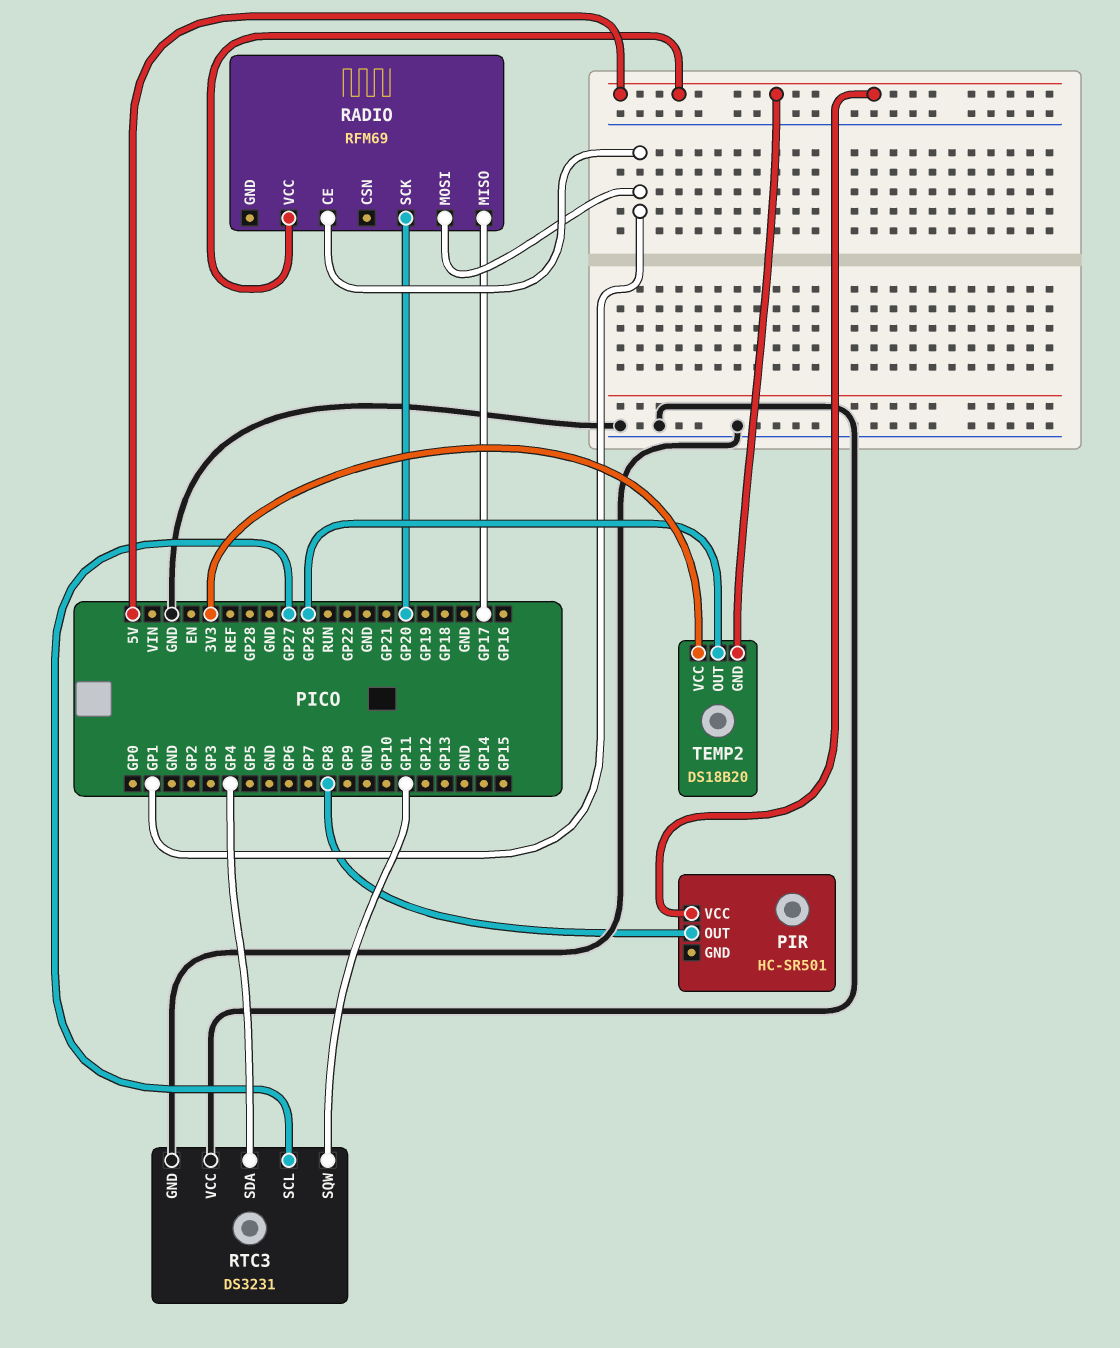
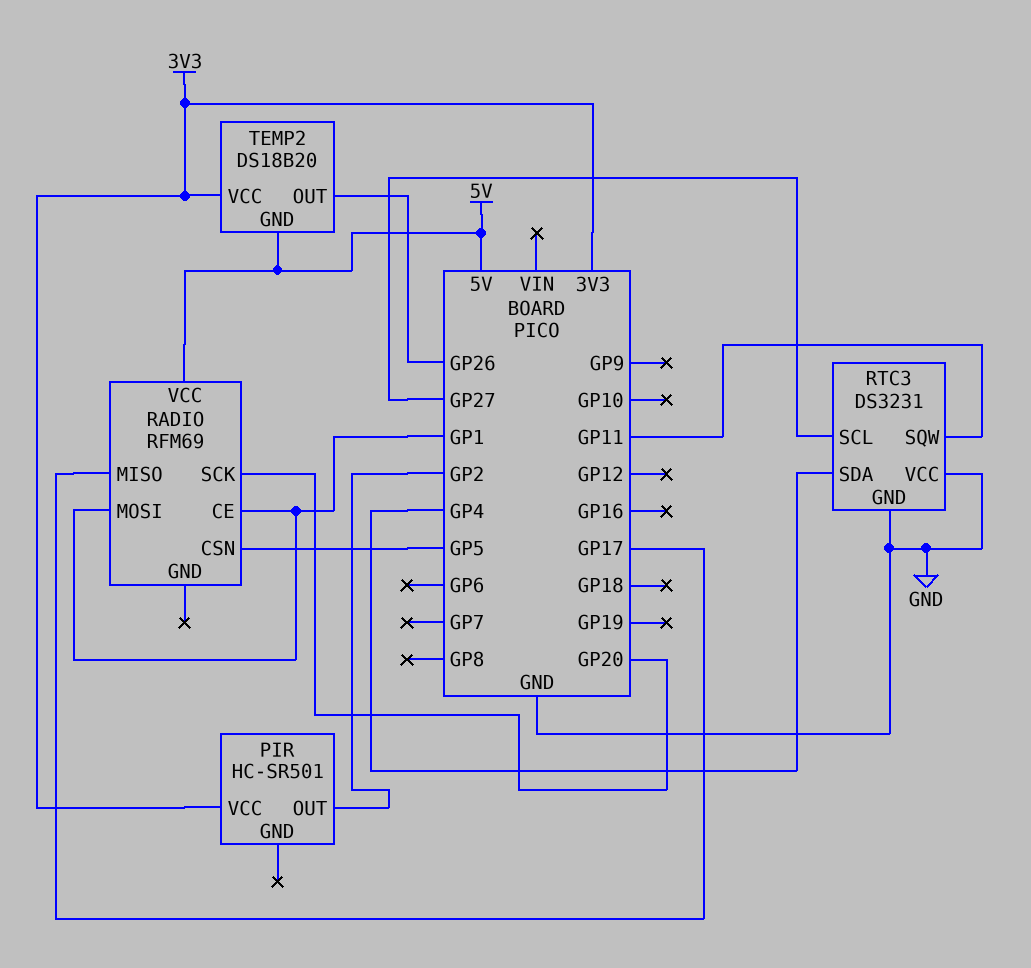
PIR pin OUT: GP8 -> GP2
PIR pin VCC: 5V -> 3V3
RADIO pin CSN: none -> GP5

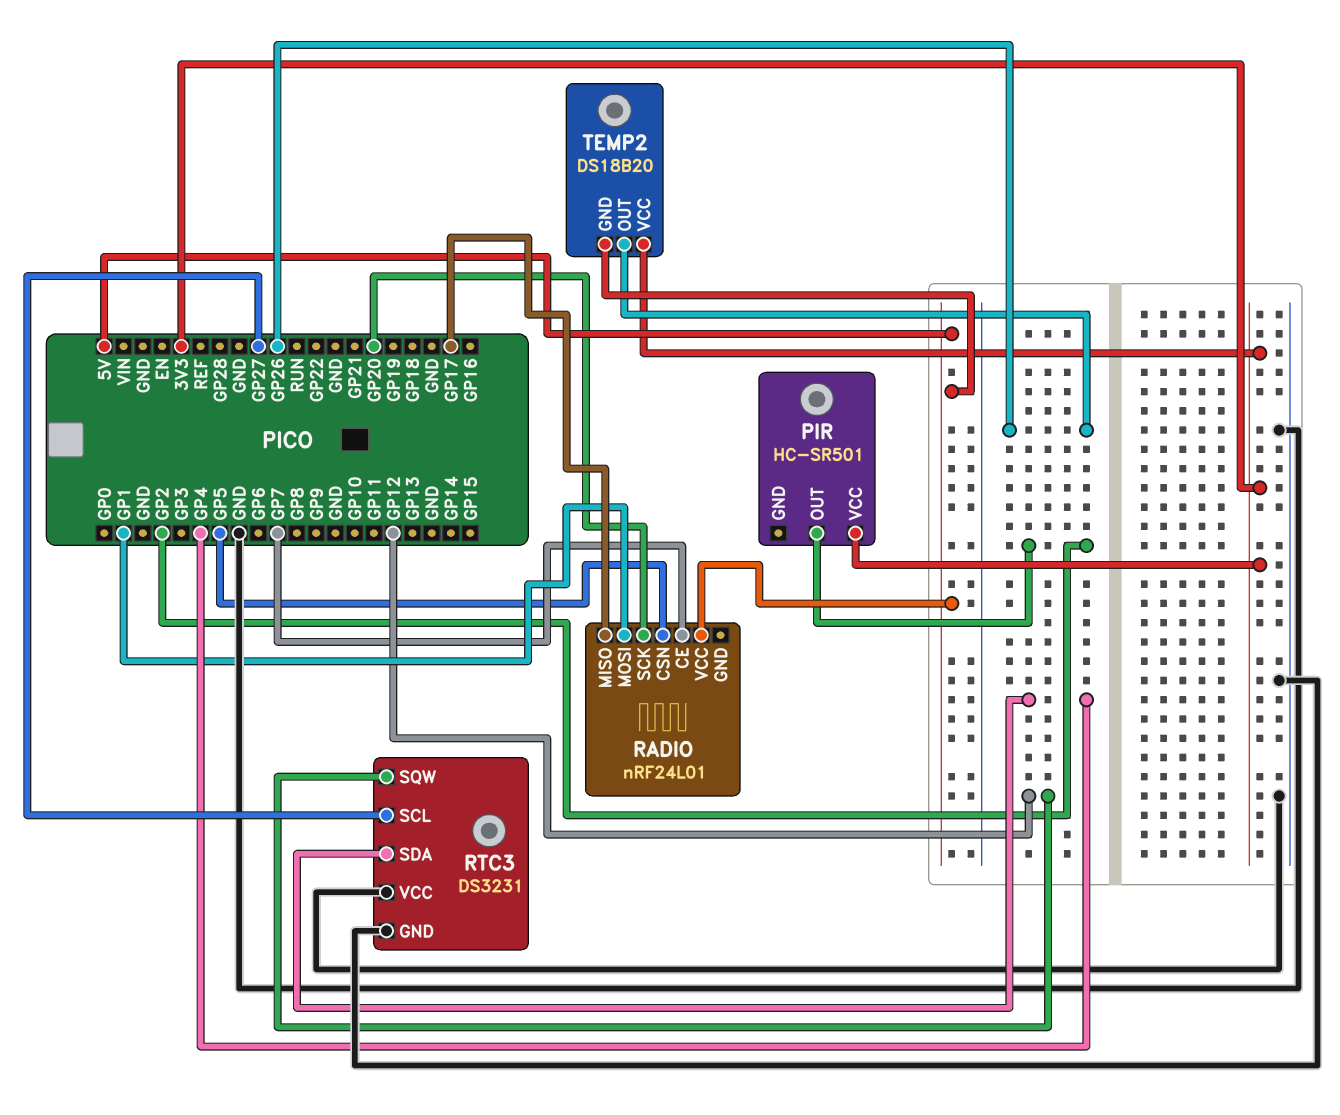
RADIO: RFM69 -> nRF24L01
RADIO pin CE: GP1 -> GP7
RTC3 pin SQW: GP11 -> GP12

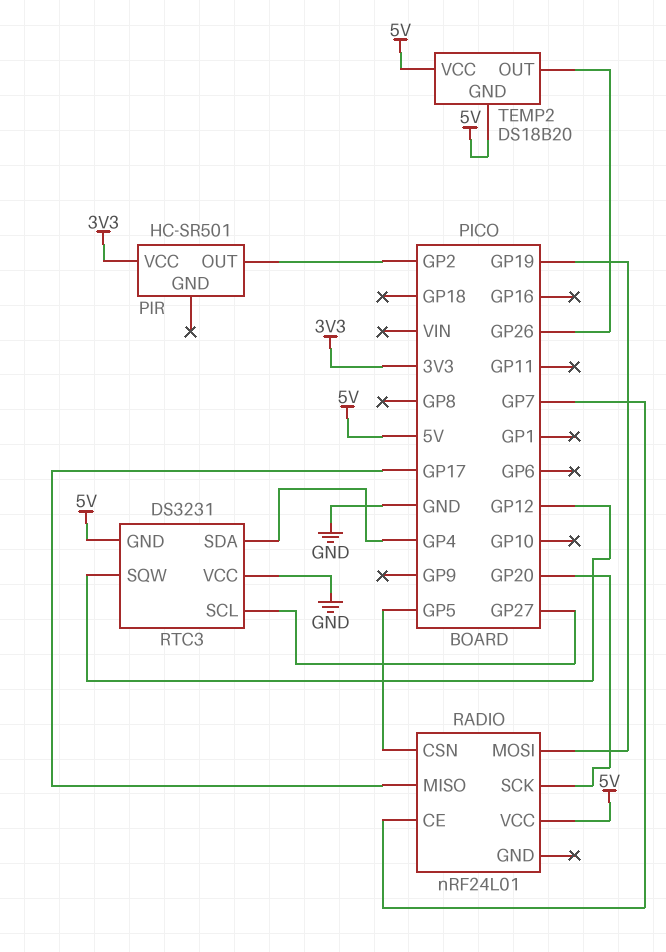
RADIO pin MOSI: GP1 -> GP19
RTC3 pin GND: GND -> 5V
TEMP2 pin VCC: 3V3 -> 5V

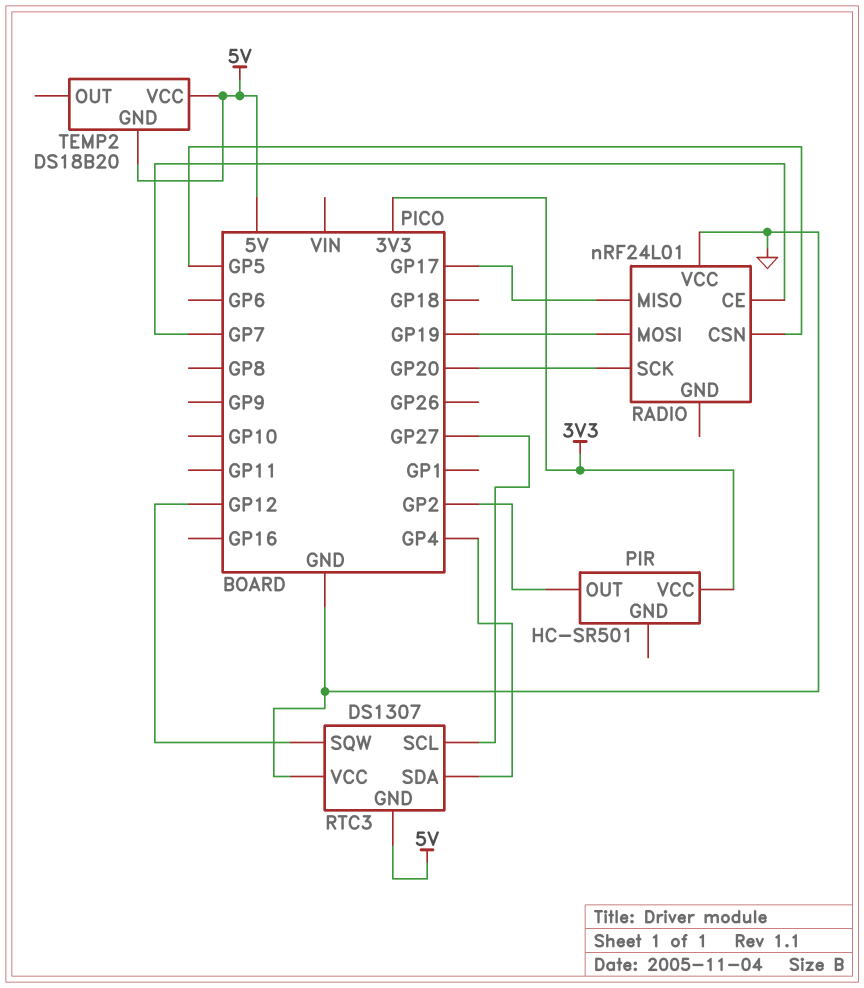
RADIO pin VCC: 5V -> GND
RTC3: DS3231 -> DS1307
TEMP2 pin OUT: GP26 -> none

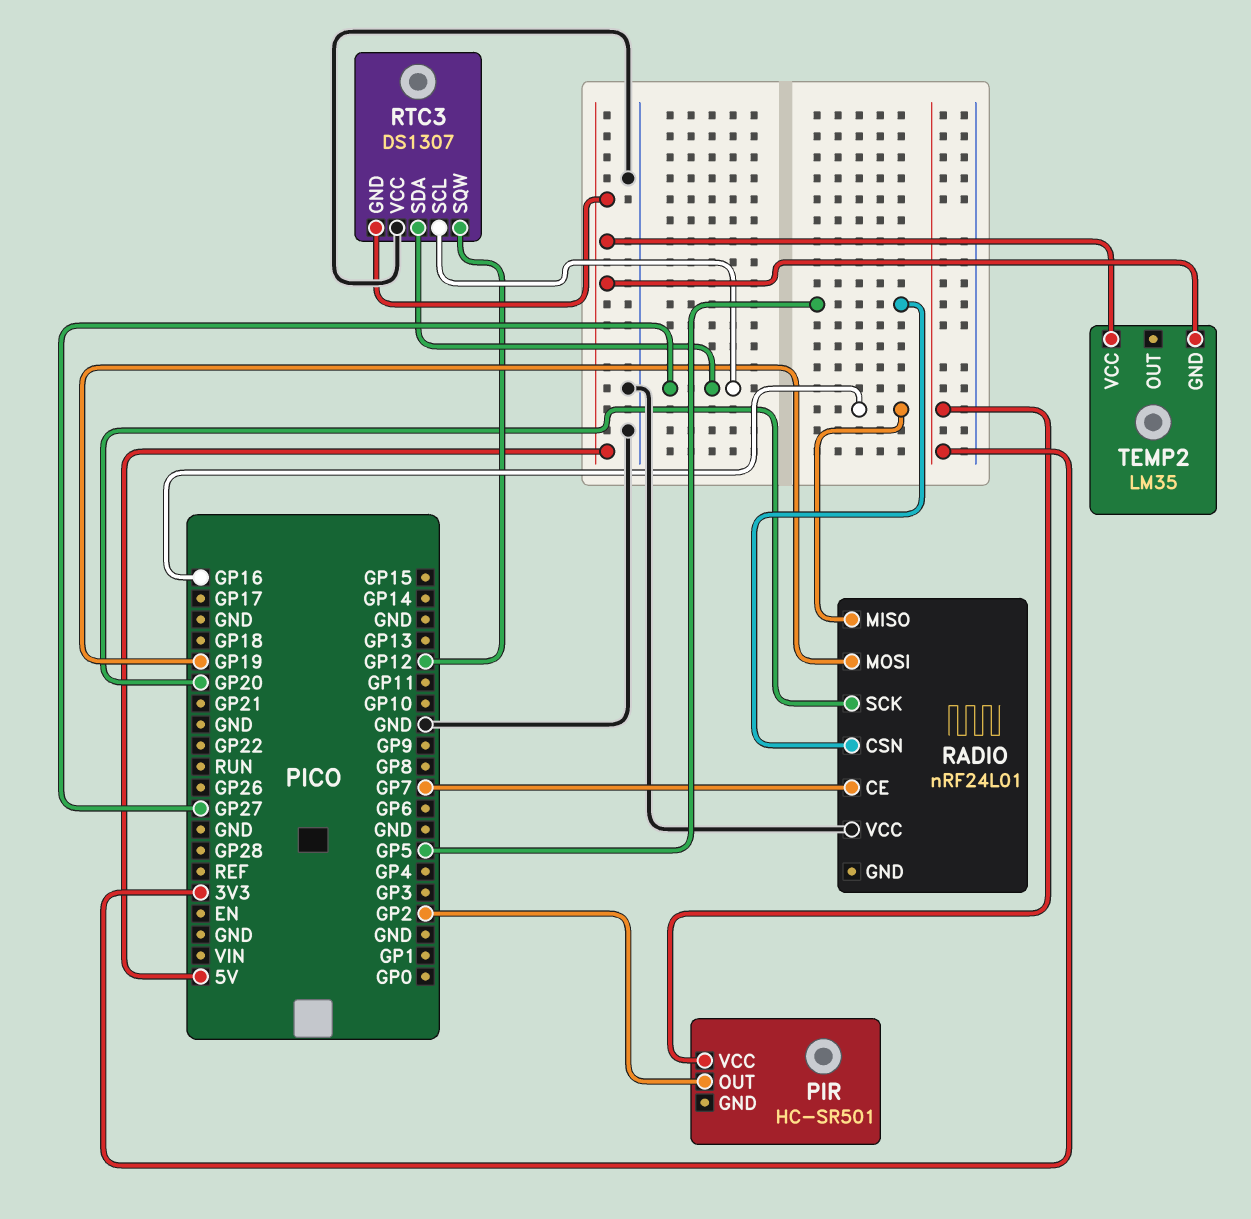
RADIO pin MISO: GP17 -> GP16
RTC3 pin SDA: GP4 -> GP27
TEMP2: DS18B20 -> LM35

